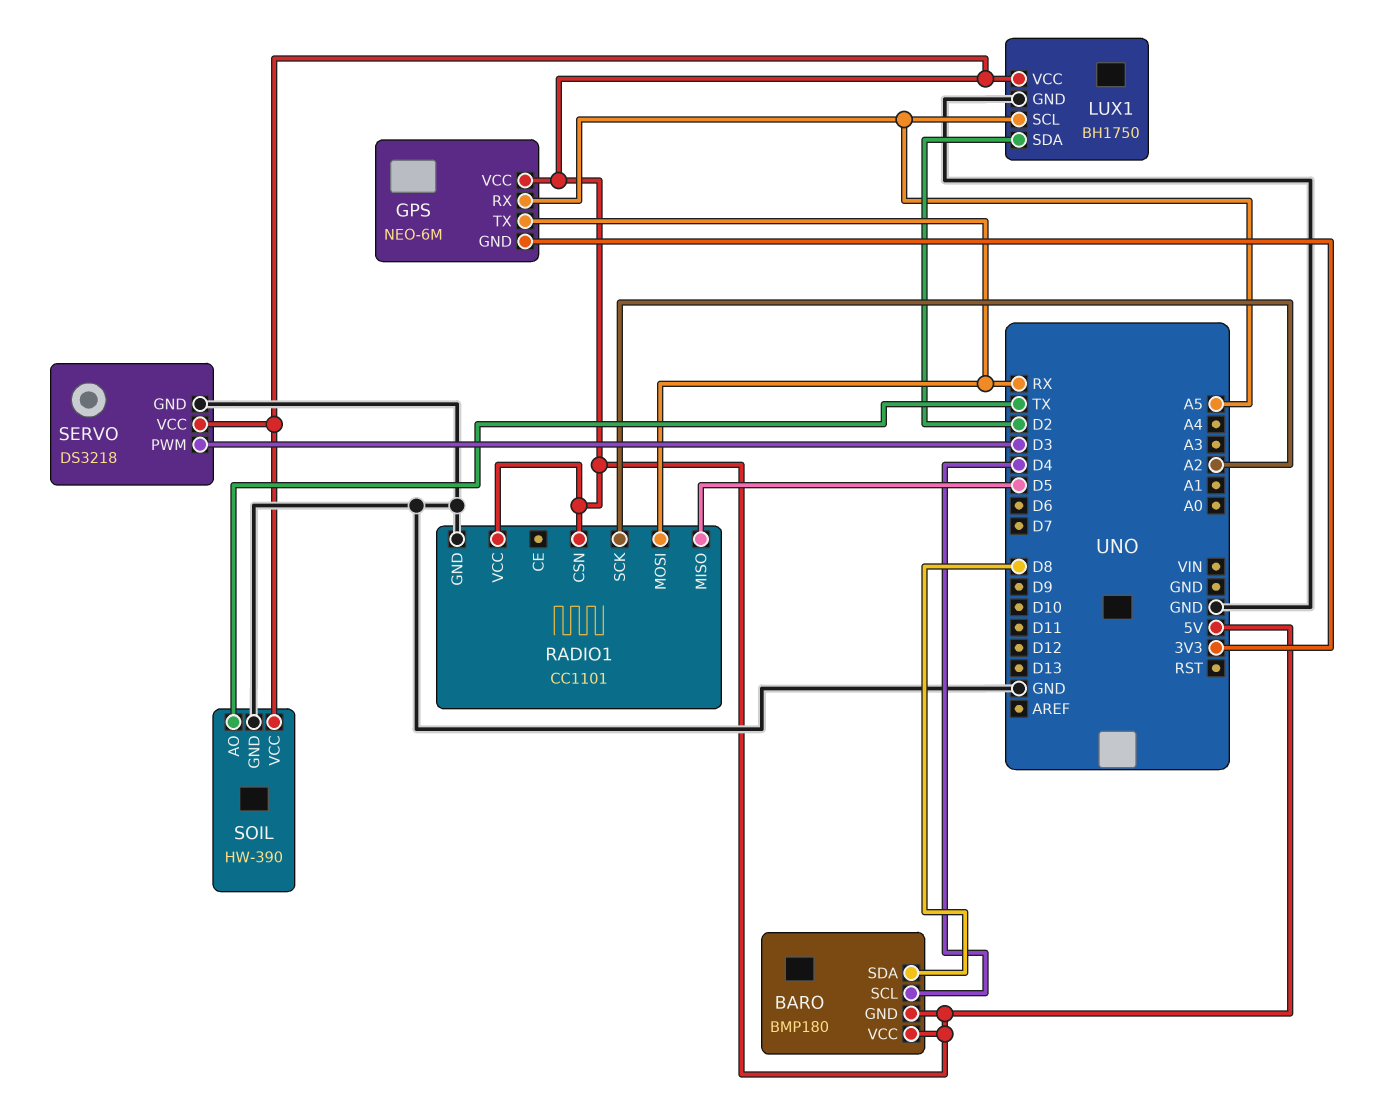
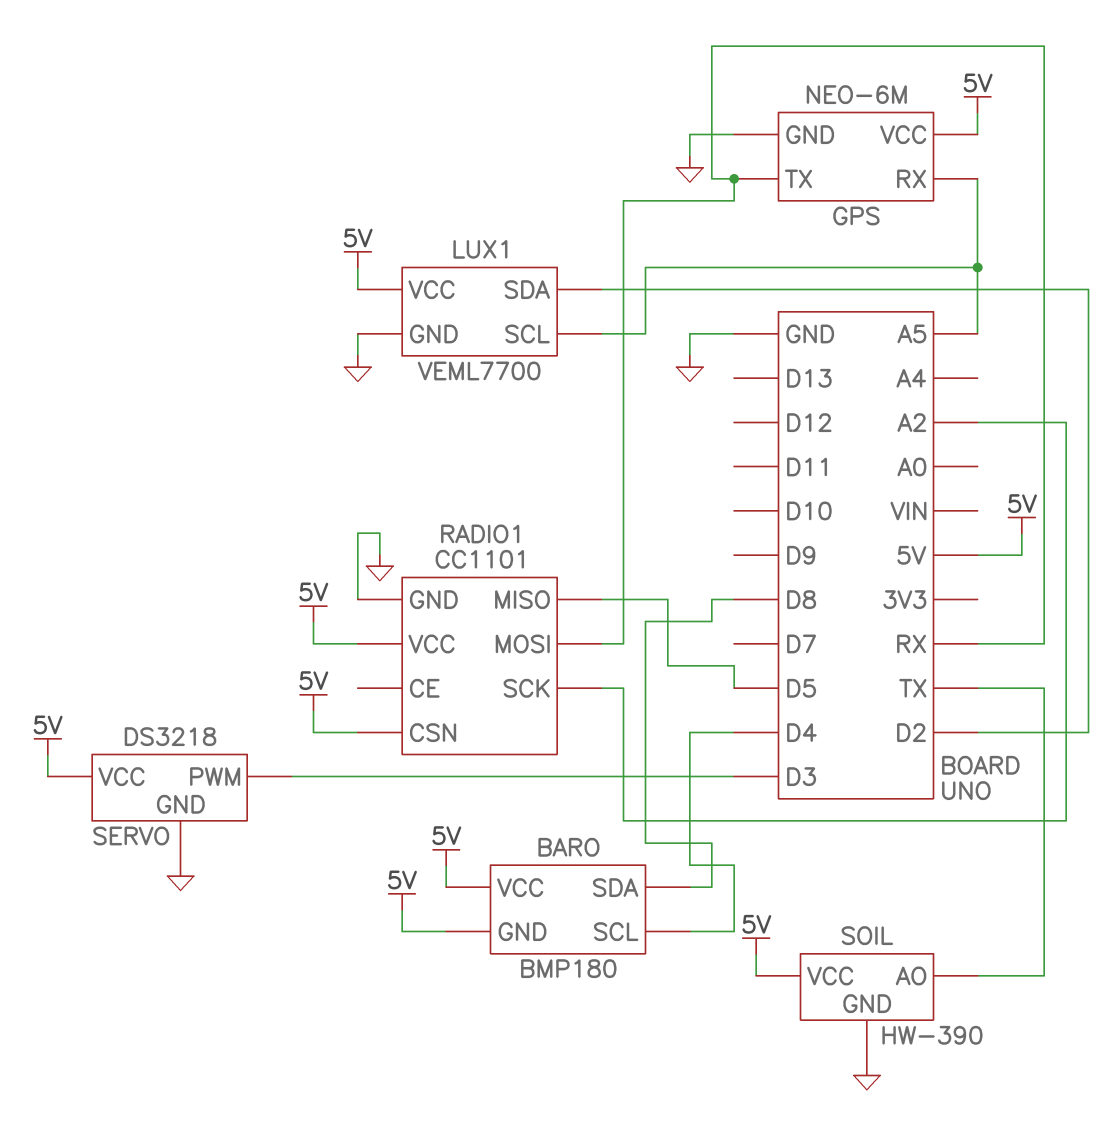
GPS pin GND: 3V3 -> GND
LUX1: BH1750 -> VEML7700

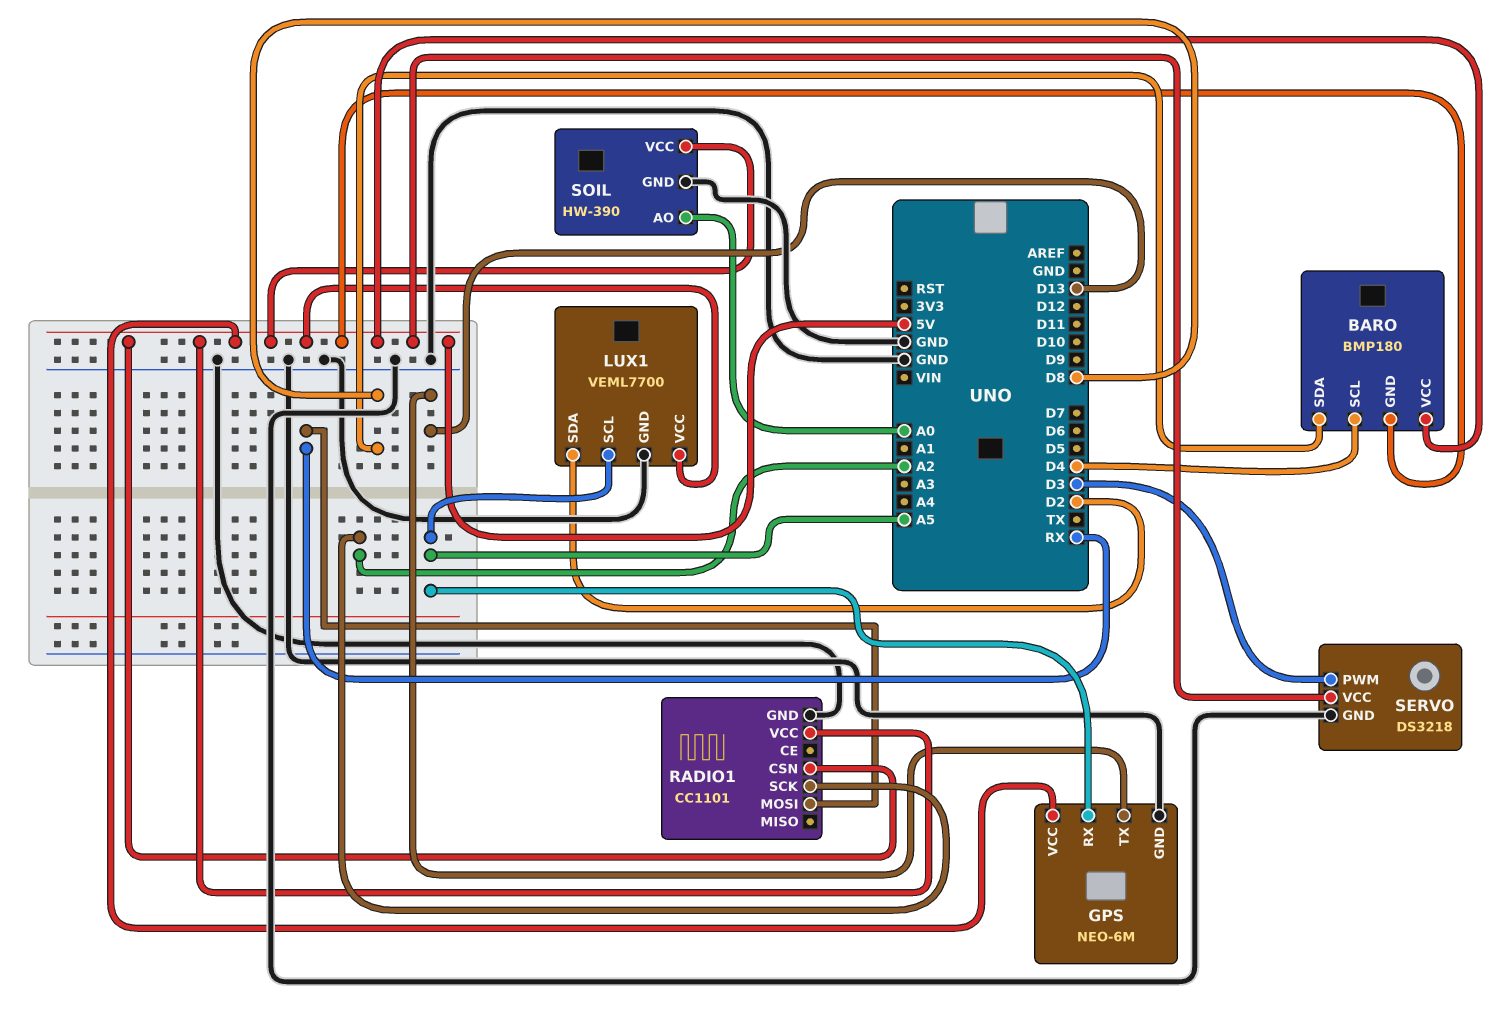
GPS pin TX: RX -> D13
RADIO1 pin MISO: D5 -> none
SOIL pin AO: TX -> A0

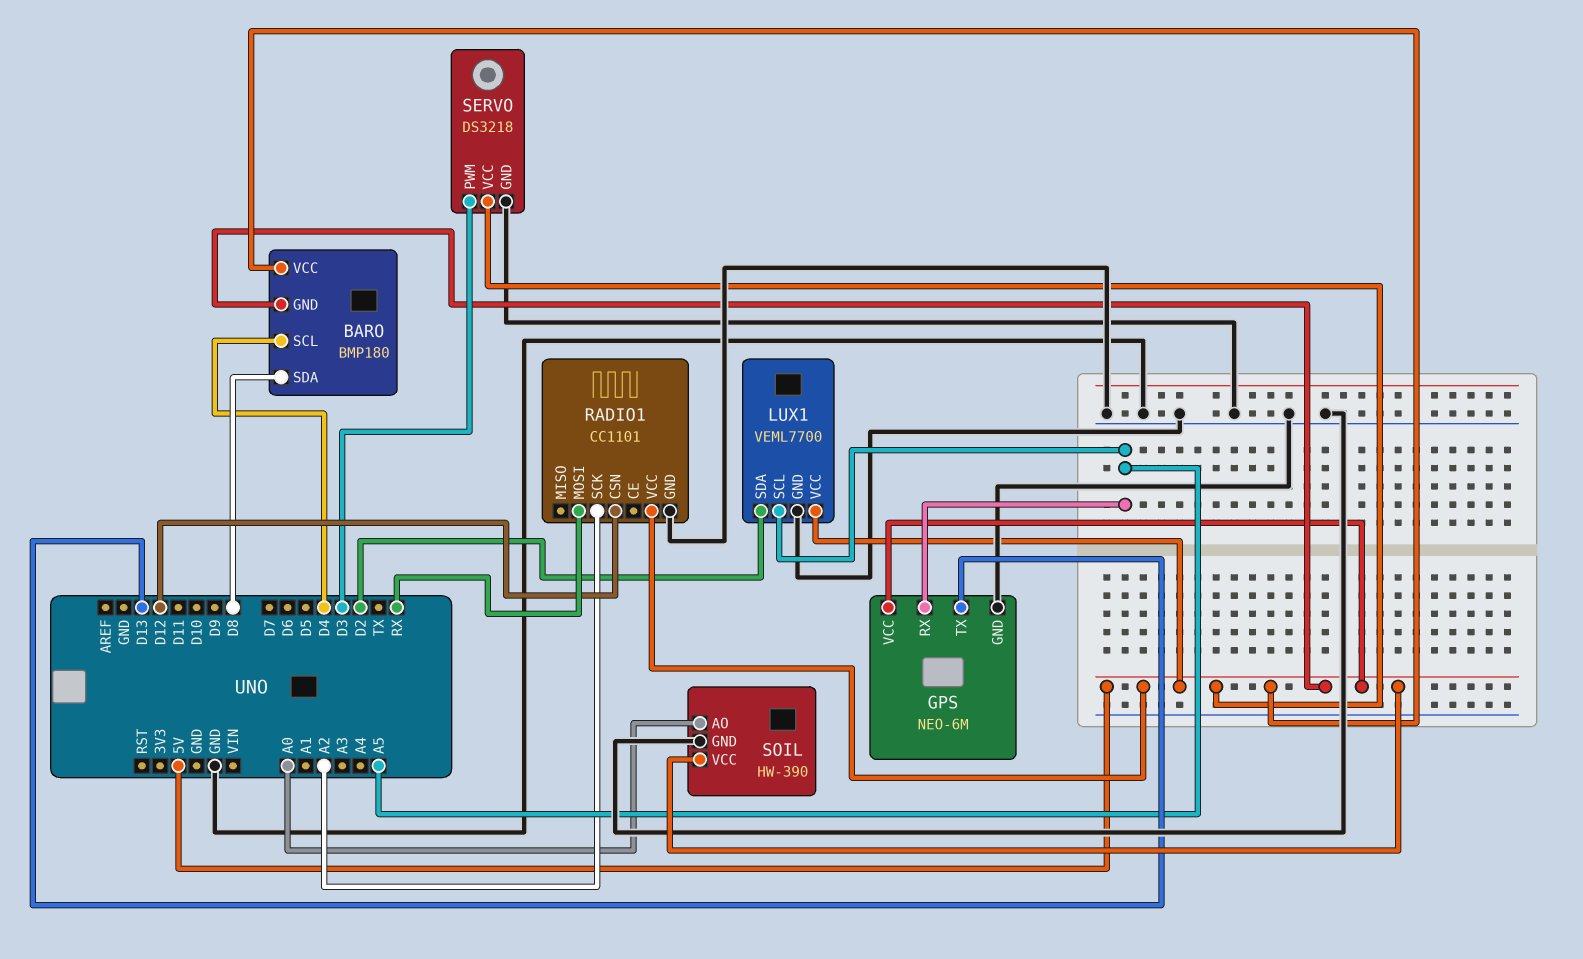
RADIO1 pin CSN: 5V -> D12

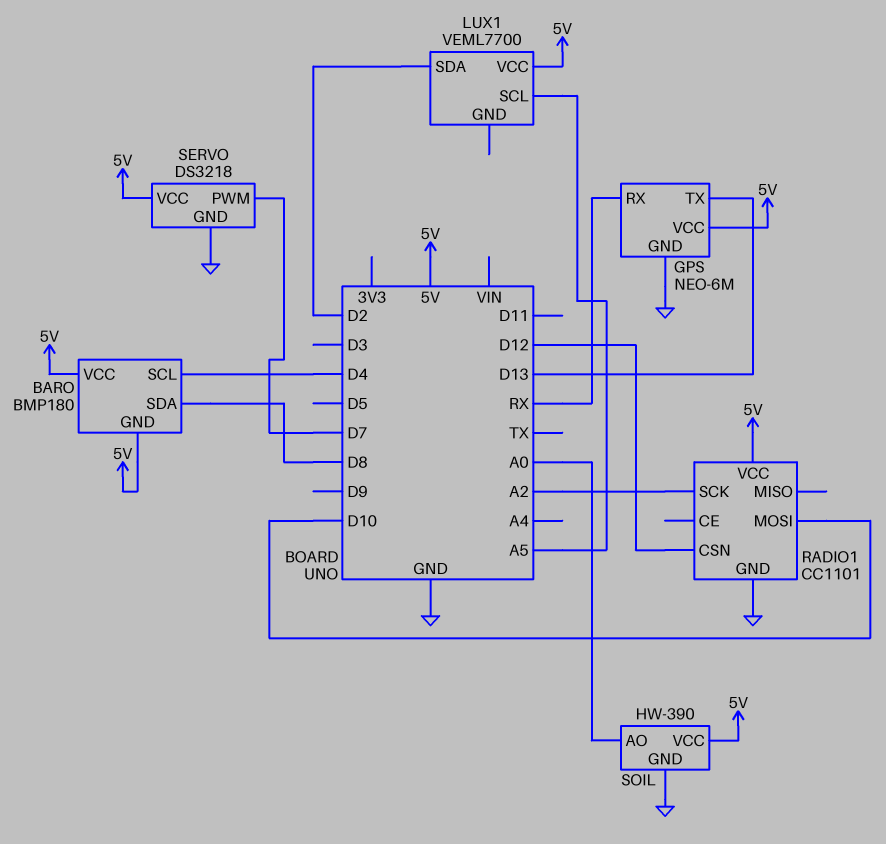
GPS pin RX: A5 -> RX
LUX1 pin GND: GND -> none
RADIO1 pin MOSI: RX -> D10
SERVO pin PWM: D3 -> D7

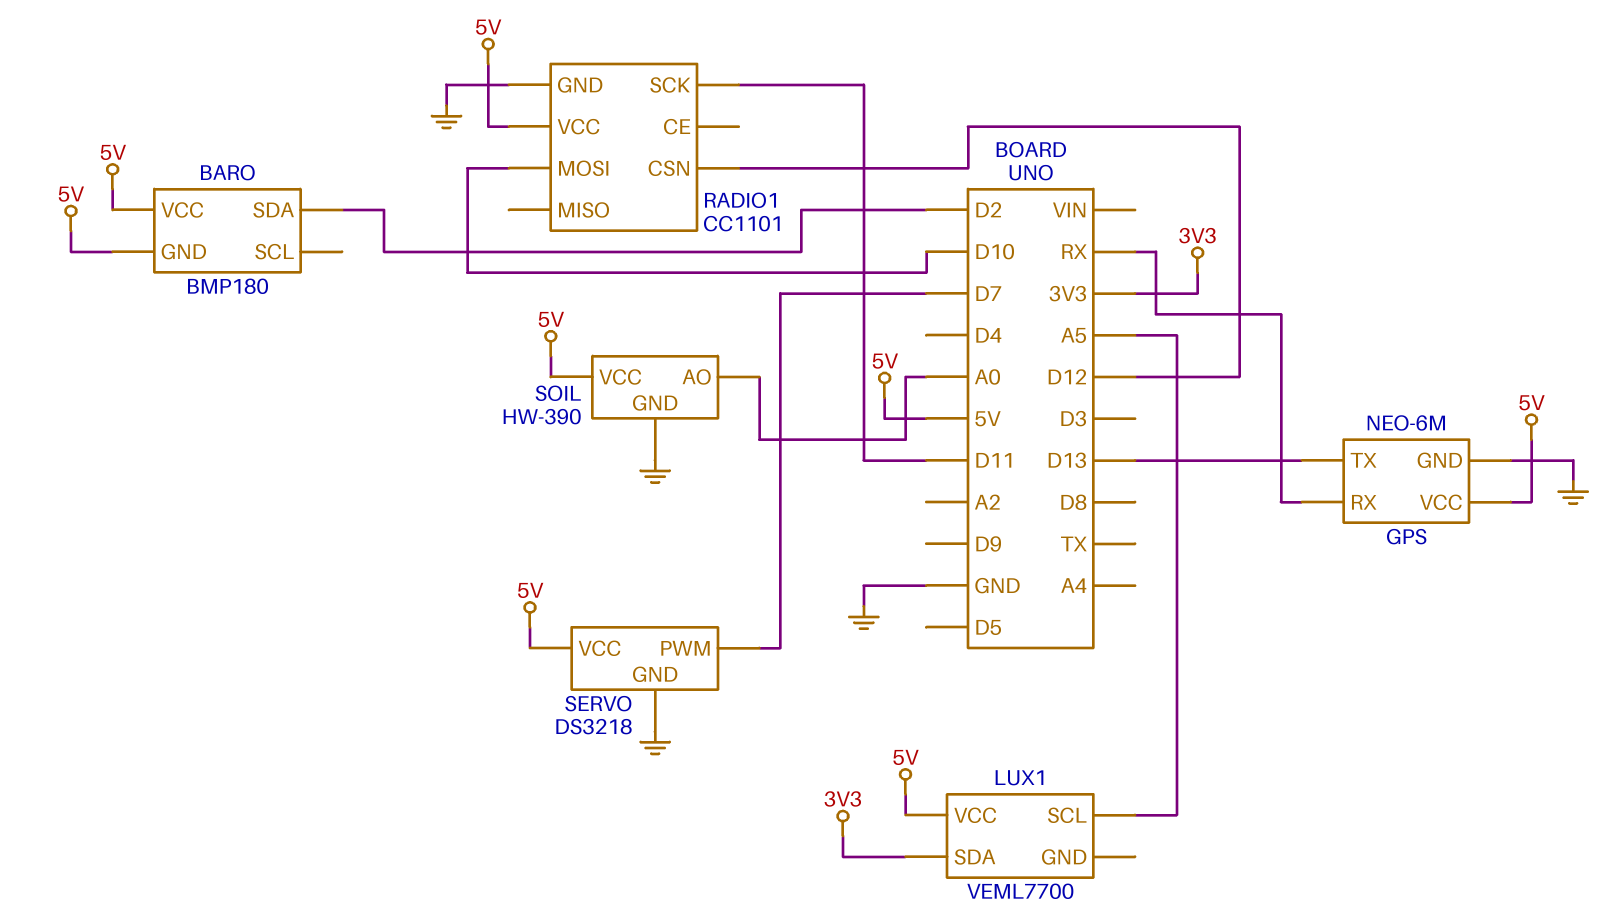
BARO pin SCL: D4 -> none
BARO pin SDA: D8 -> D2
LUX1 pin SDA: D2 -> 3V3
RADIO1 pin SCK: A2 -> D11

